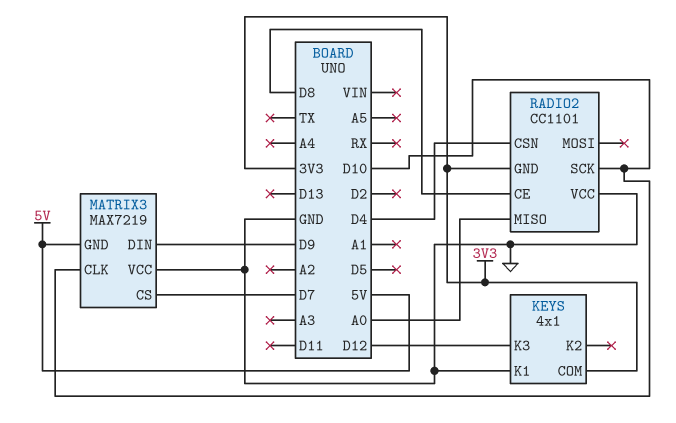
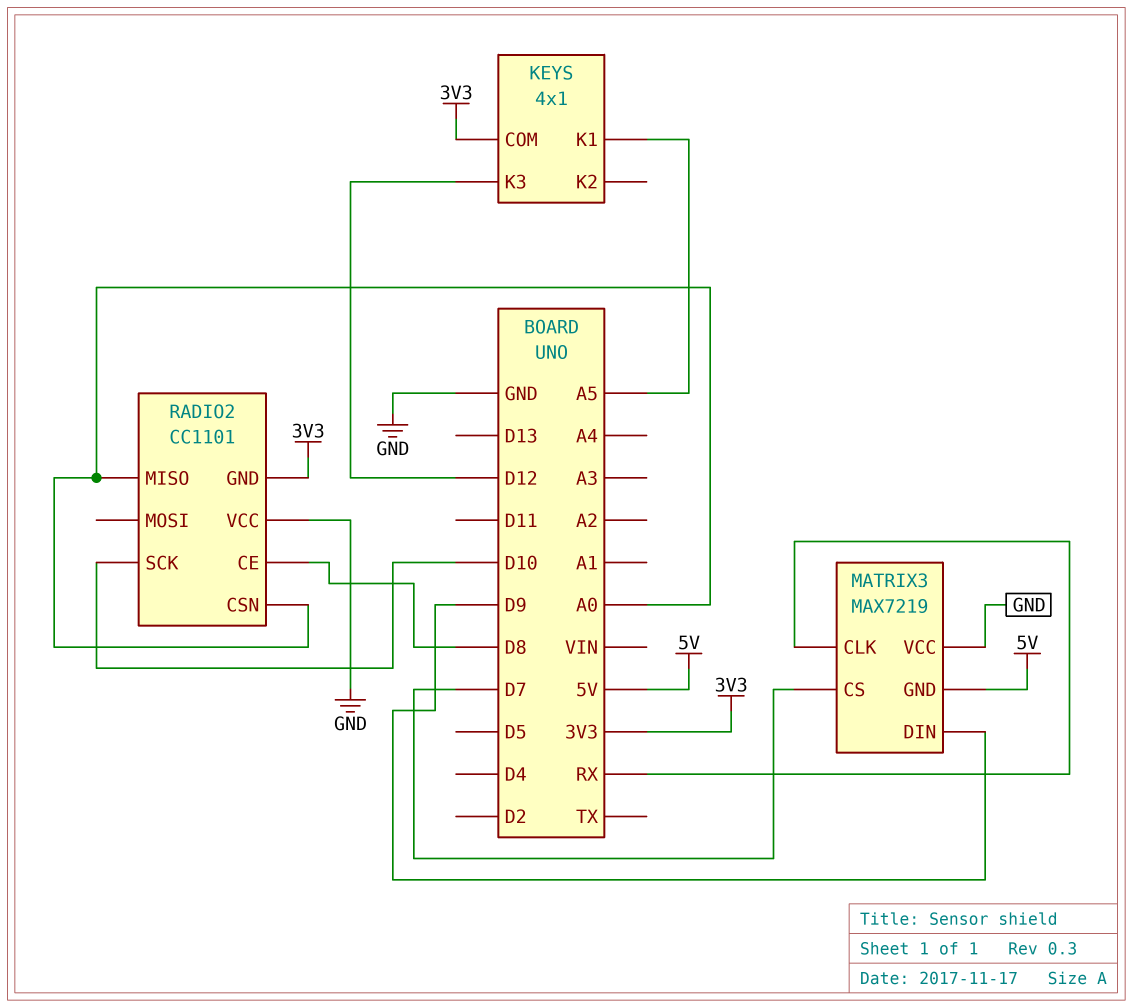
KEYS pin K1: GND -> A5
MATRIX3 pin CLK: D10 -> RX
RADIO2 pin CSN: D4 -> A0

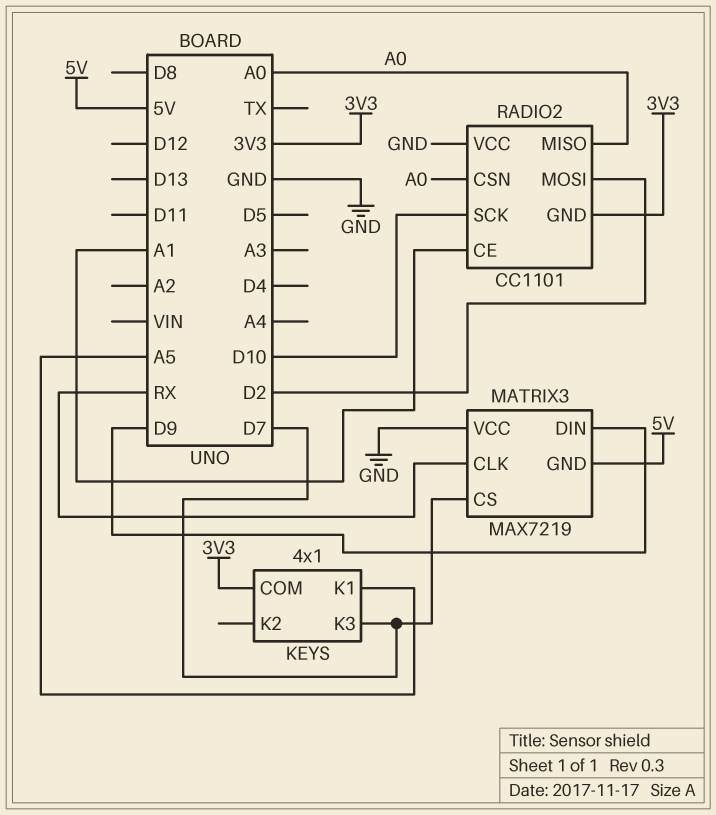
KEYS pin K3: D12 -> D7
RADIO2 pin CE: D8 -> A1
RADIO2 pin MOSI: none -> D2

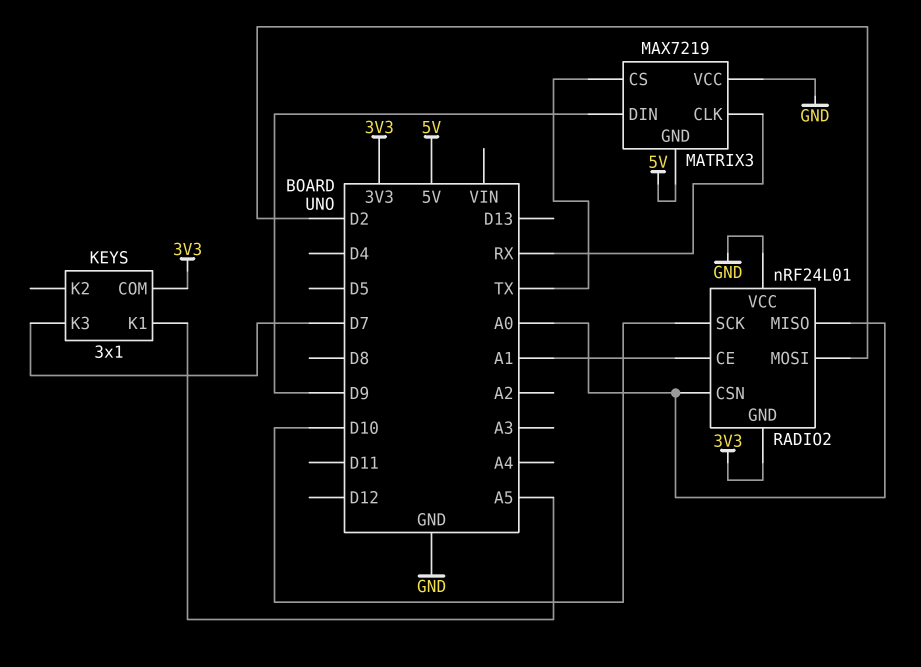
KEYS: 4x1 -> 3x1
MATRIX3 pin CS: D7 -> TX
RADIO2: CC1101 -> nRF24L01

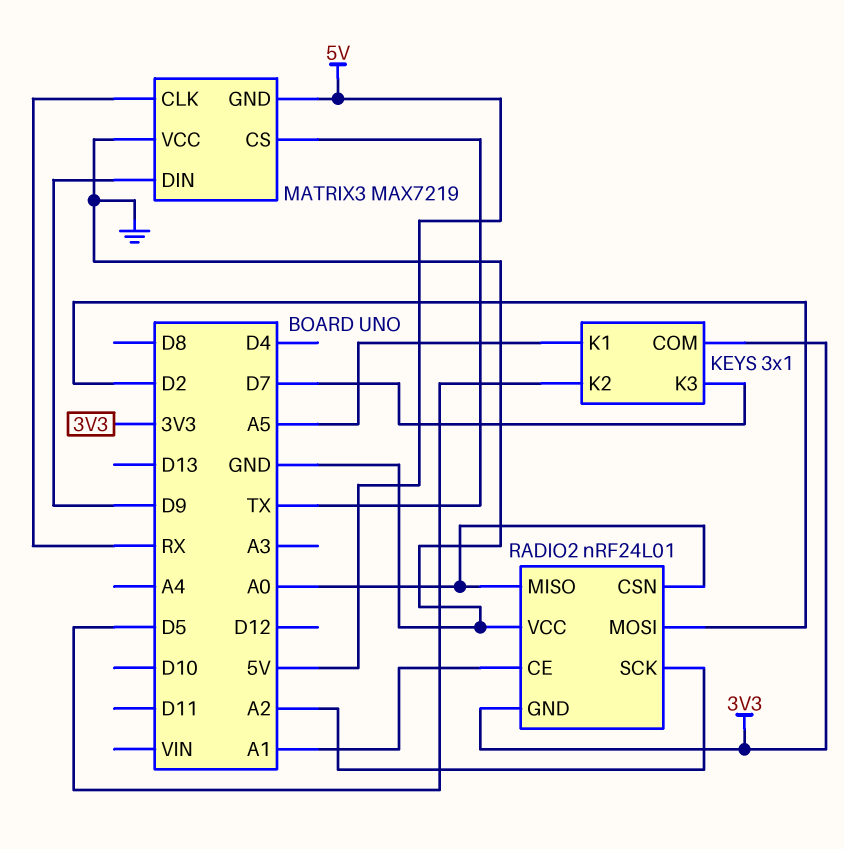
KEYS pin K2: none -> D5
RADIO2 pin SCK: D10 -> A2

